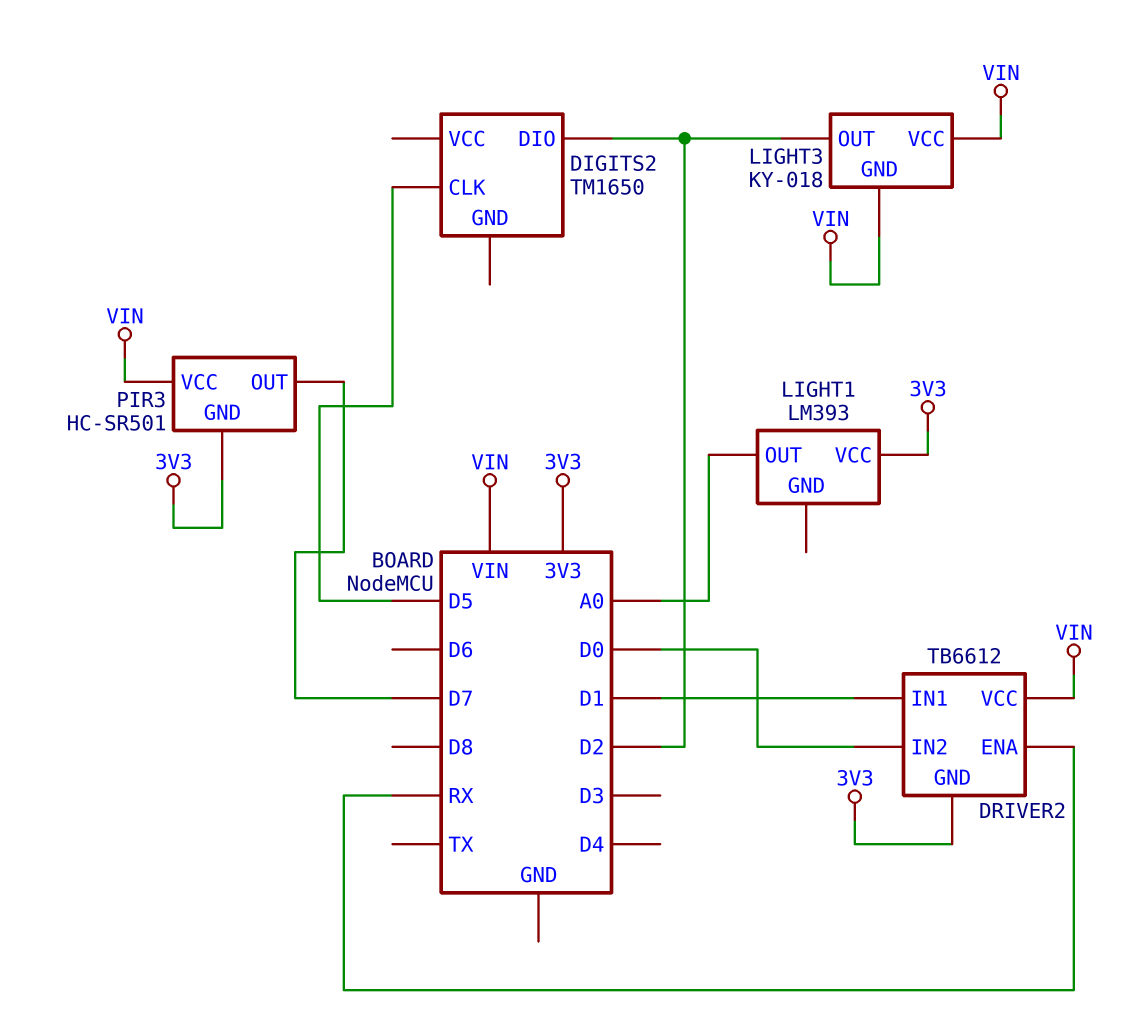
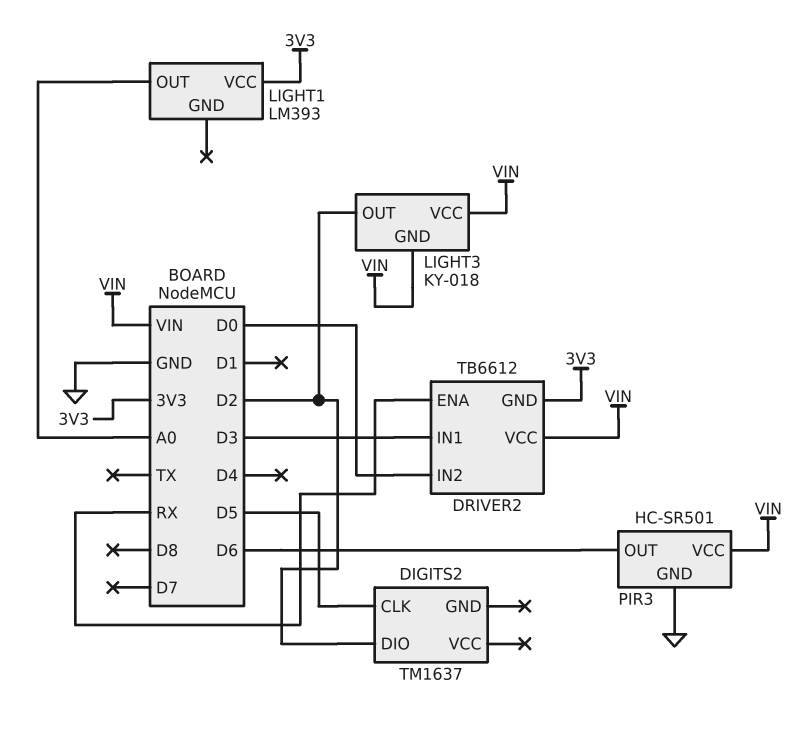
DIGITS2: TM1650 -> TM1637
DRIVER2 pin IN1: D1 -> D3
PIR3 pin GND: 3V3 -> GND
PIR3 pin OUT: D7 -> D6

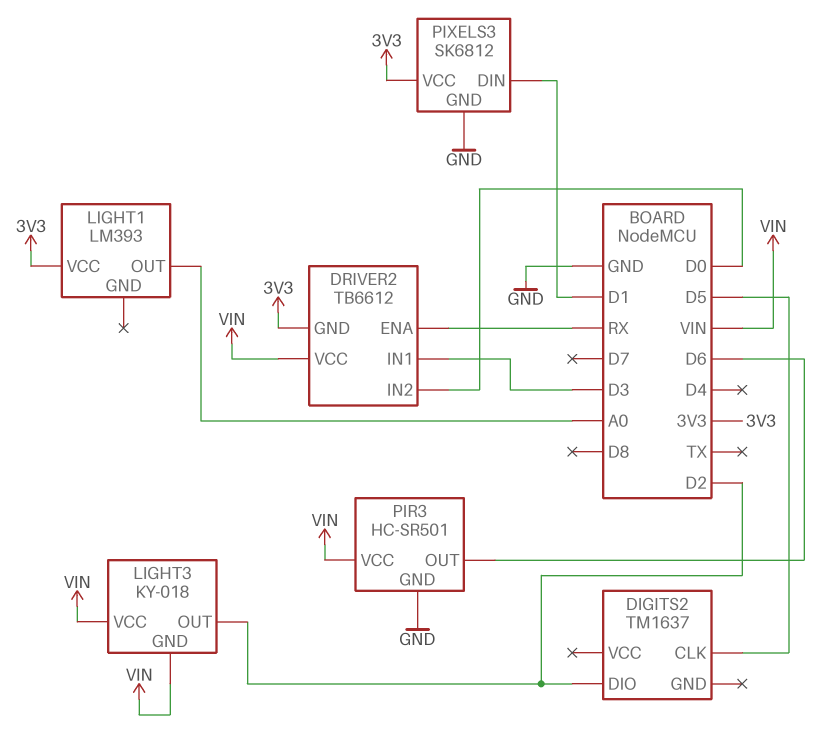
PIXELS3: none -> SK6812
PIXELS3 pin DIN: none -> D1
PIXELS3 pin GND: none -> GND
PIXELS3 pin VCC: none -> 3V3

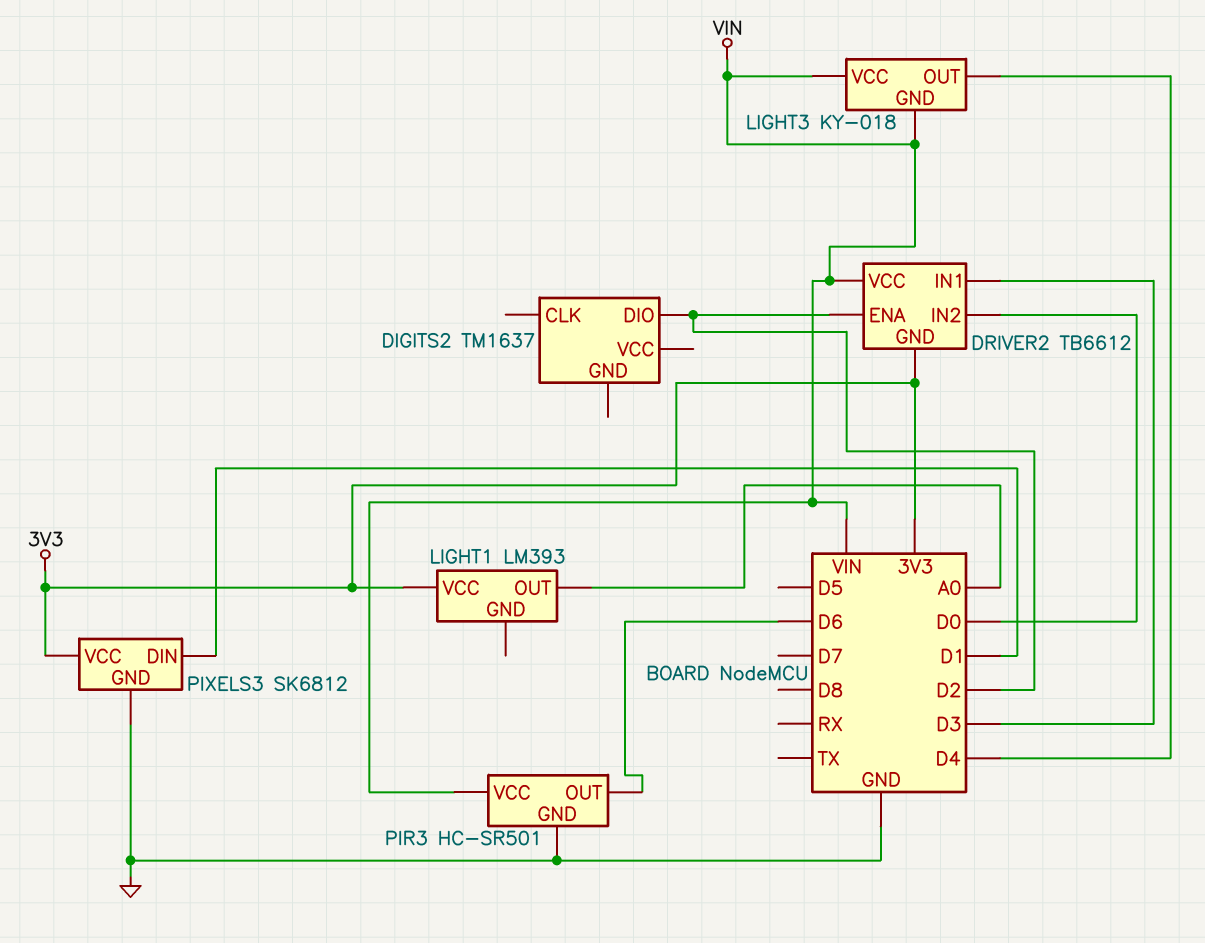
DIGITS2 pin CLK: D5 -> none
DRIVER2 pin ENA: RX -> D2
LIGHT3 pin OUT: D2 -> D4

